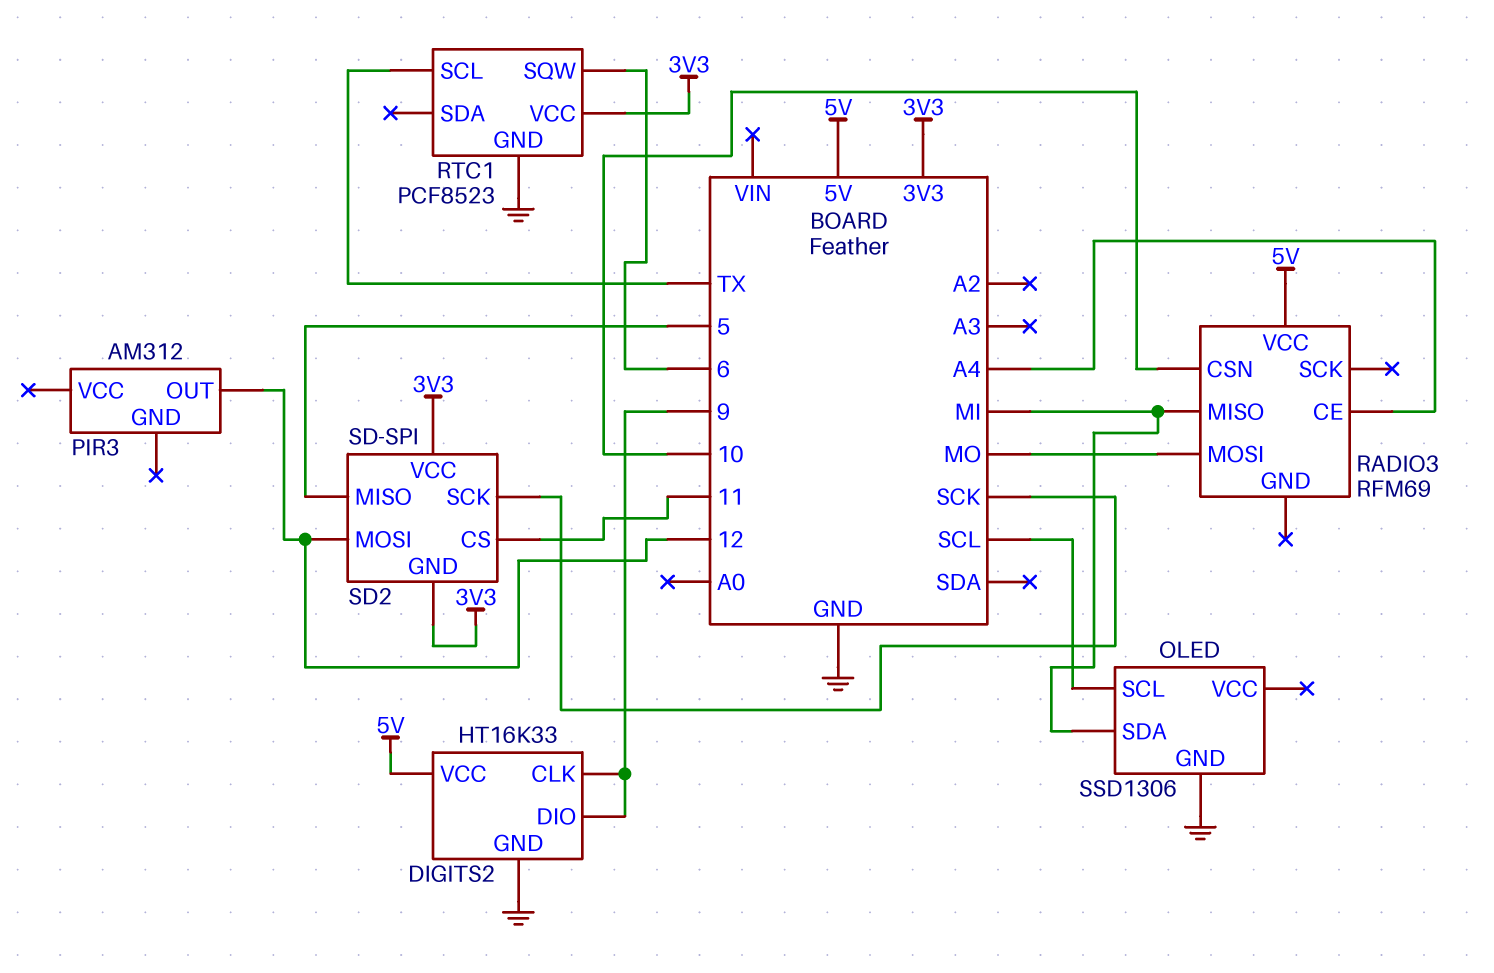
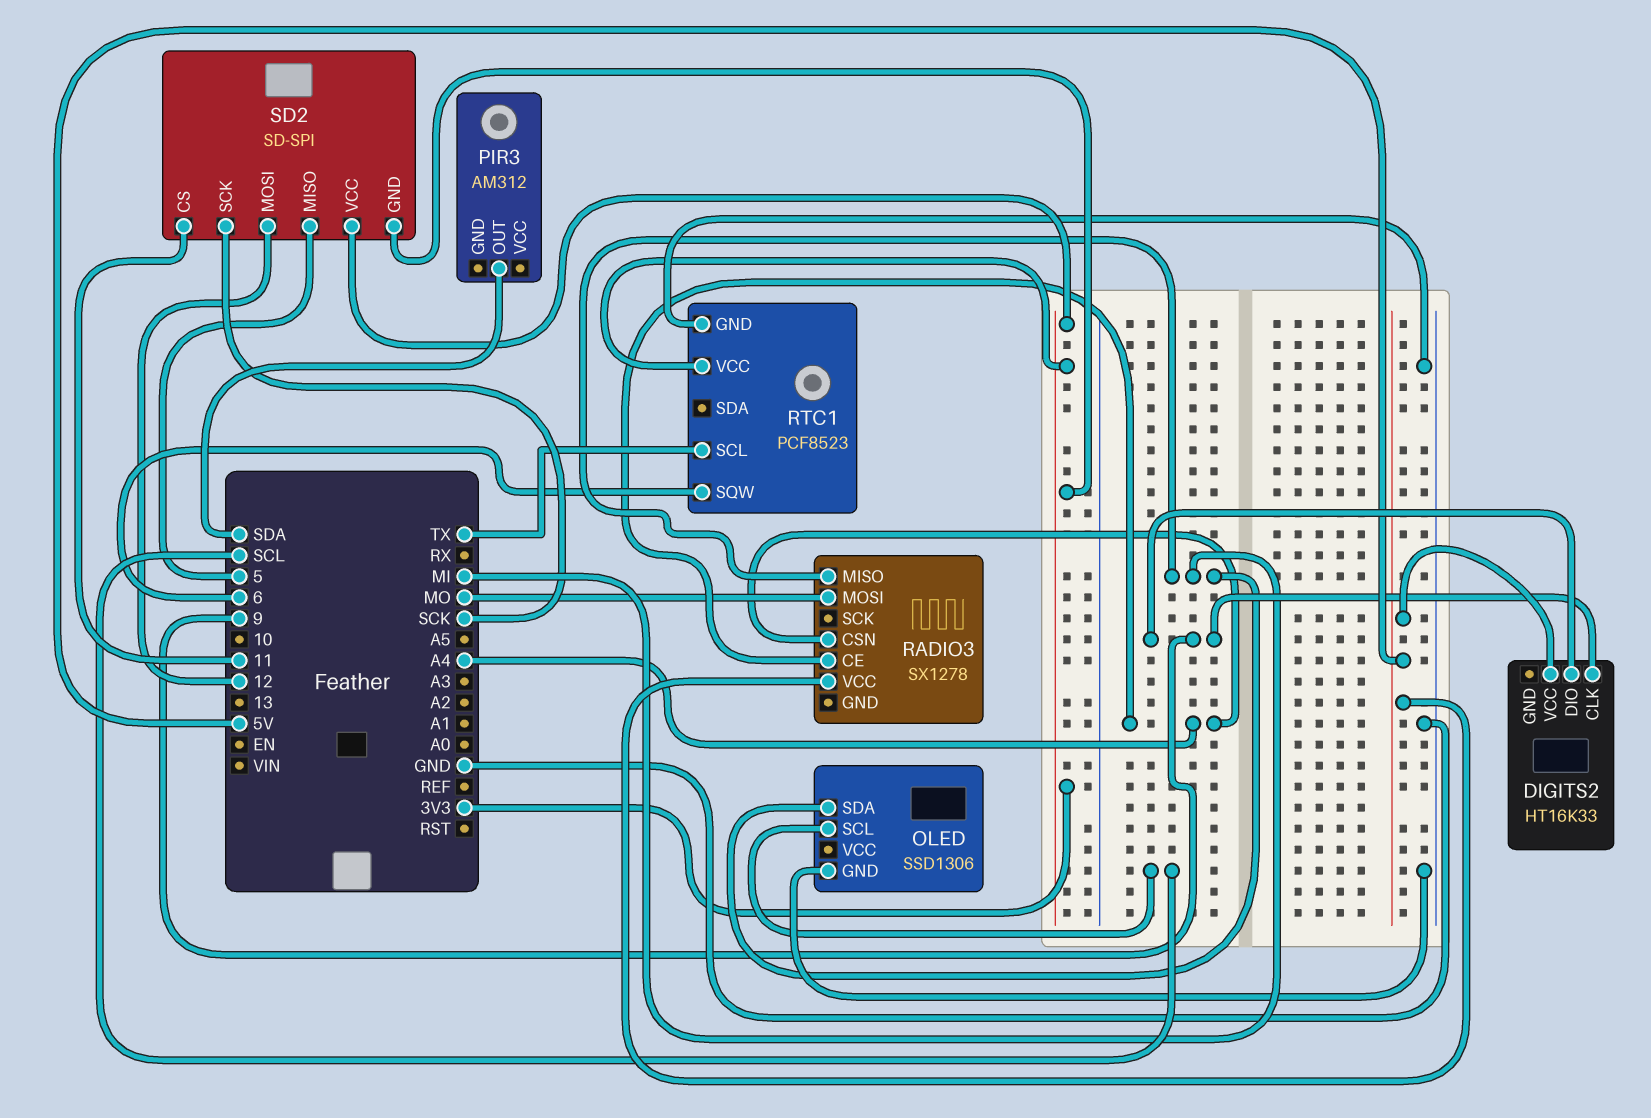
DIGITS2 pin GND: GND -> none
PIR3 pin OUT: 12 -> SDA
RADIO3: RFM69 -> SX1278
RADIO3 pin CSN: 10 -> A4

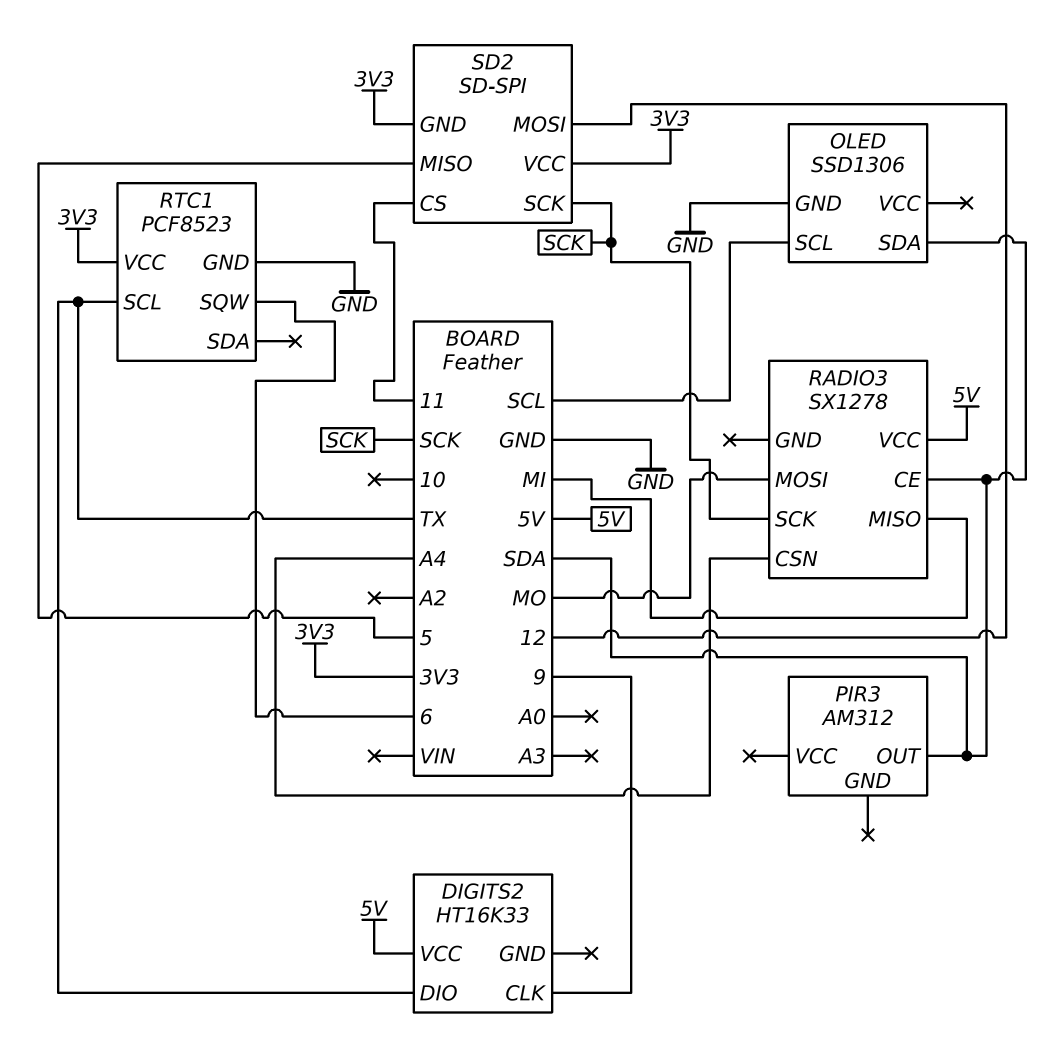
DIGITS2 pin DIO: 9 -> TX
OLED pin SDA: MI -> SDA
RADIO3 pin CE: A4 -> SDA
RADIO3 pin SCK: none -> SCK

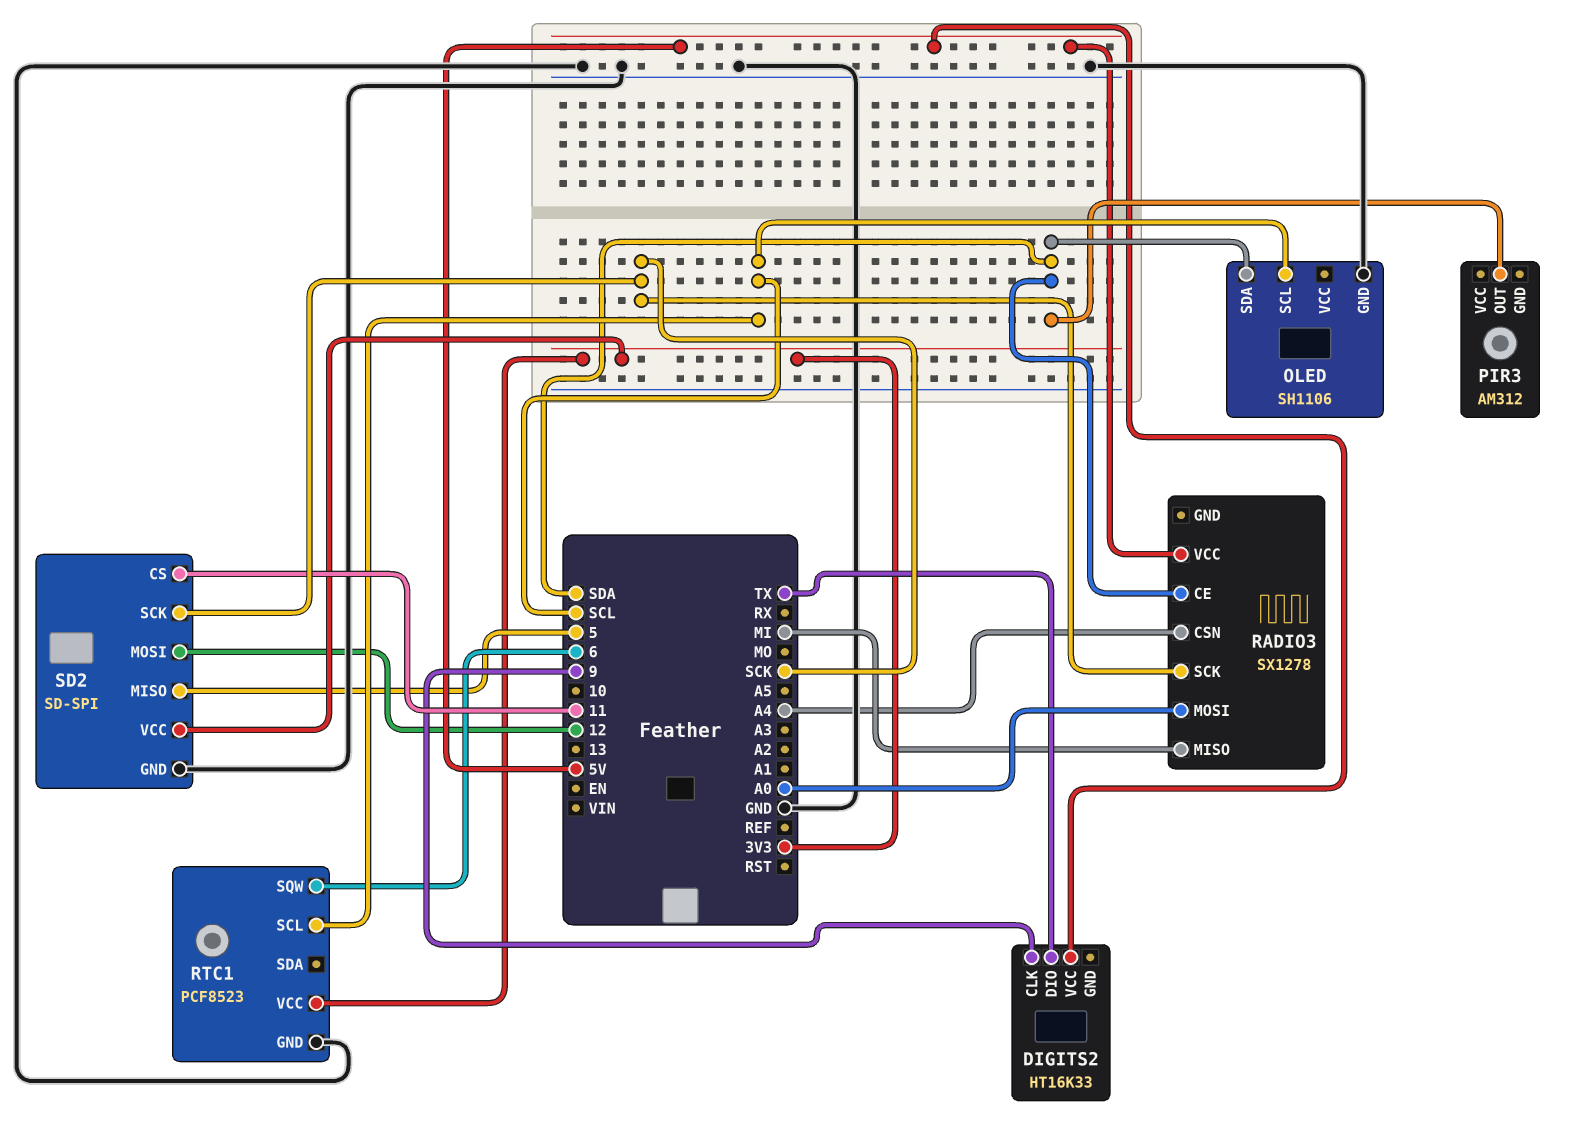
OLED: SSD1306 -> SH1106
RADIO3 pin MOSI: MO -> A0
RTC1 pin SCL: TX -> SCL
SD2 pin GND: 3V3 -> GND

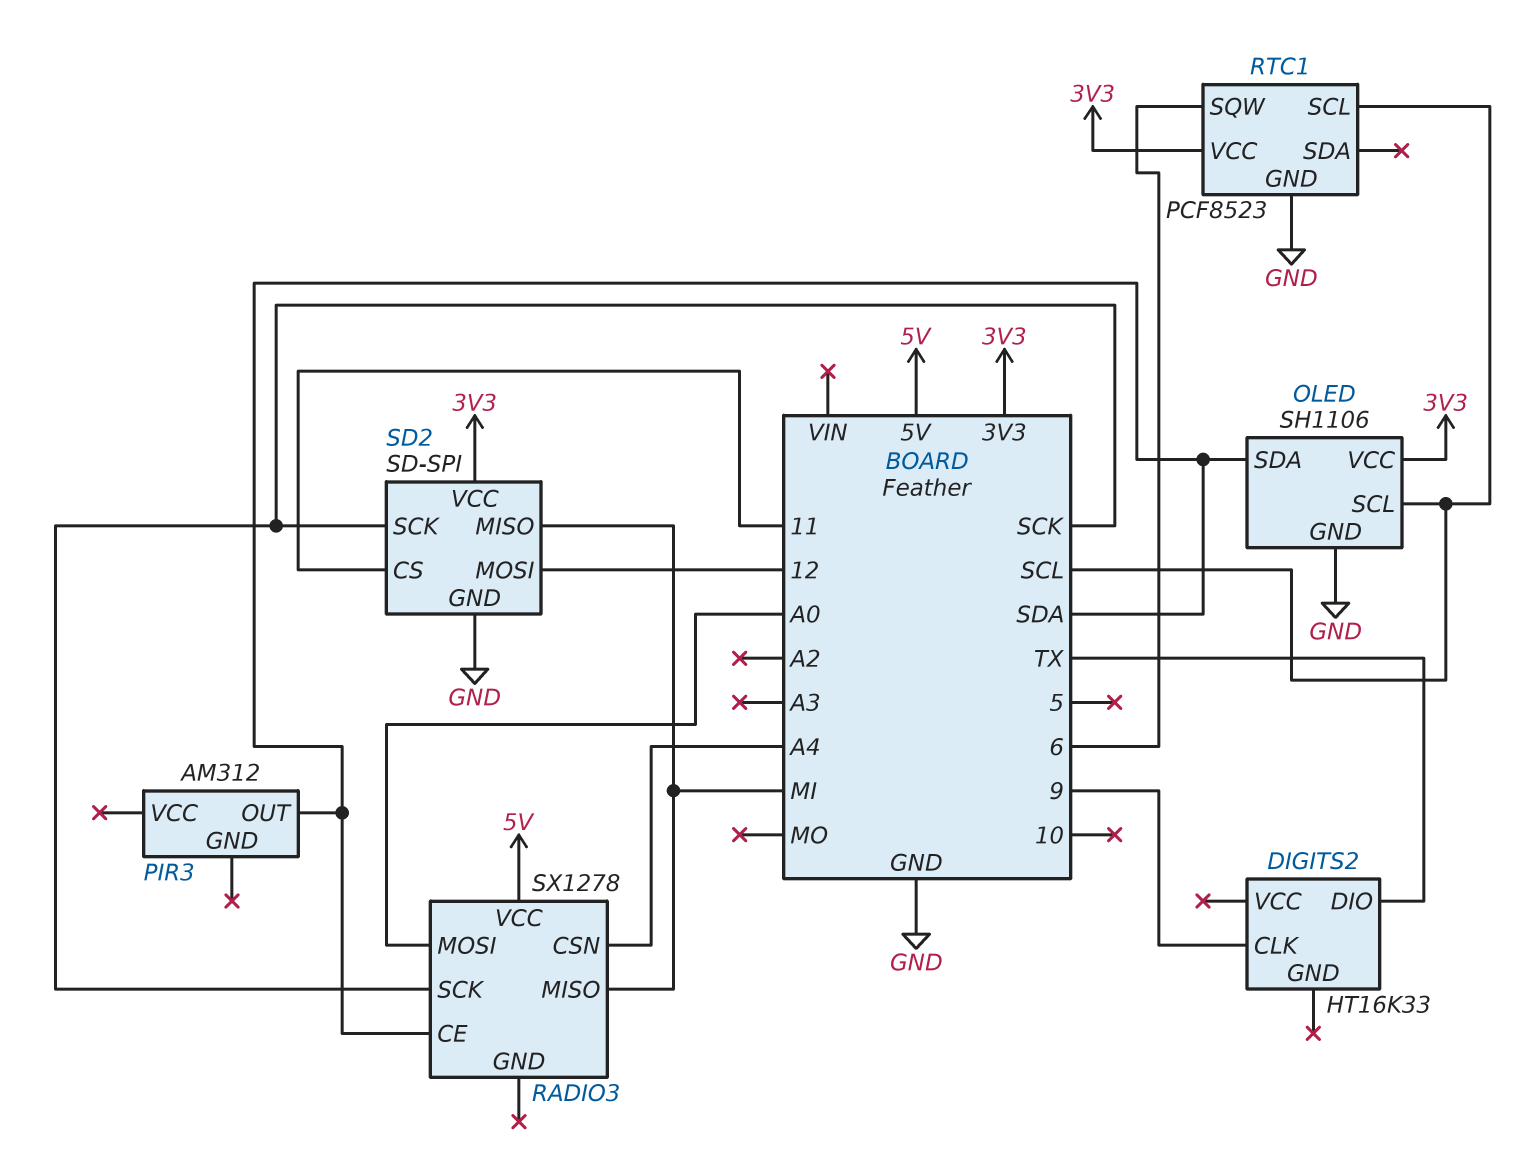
DIGITS2 pin VCC: 5V -> none
OLED pin VCC: none -> 3V3
SD2 pin MISO: 5 -> MI

